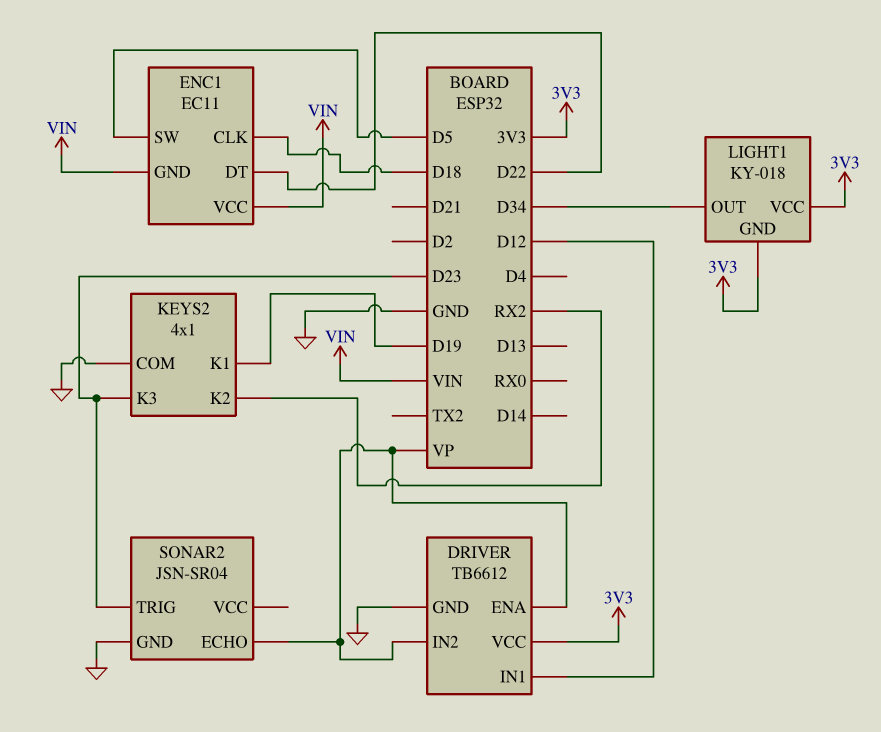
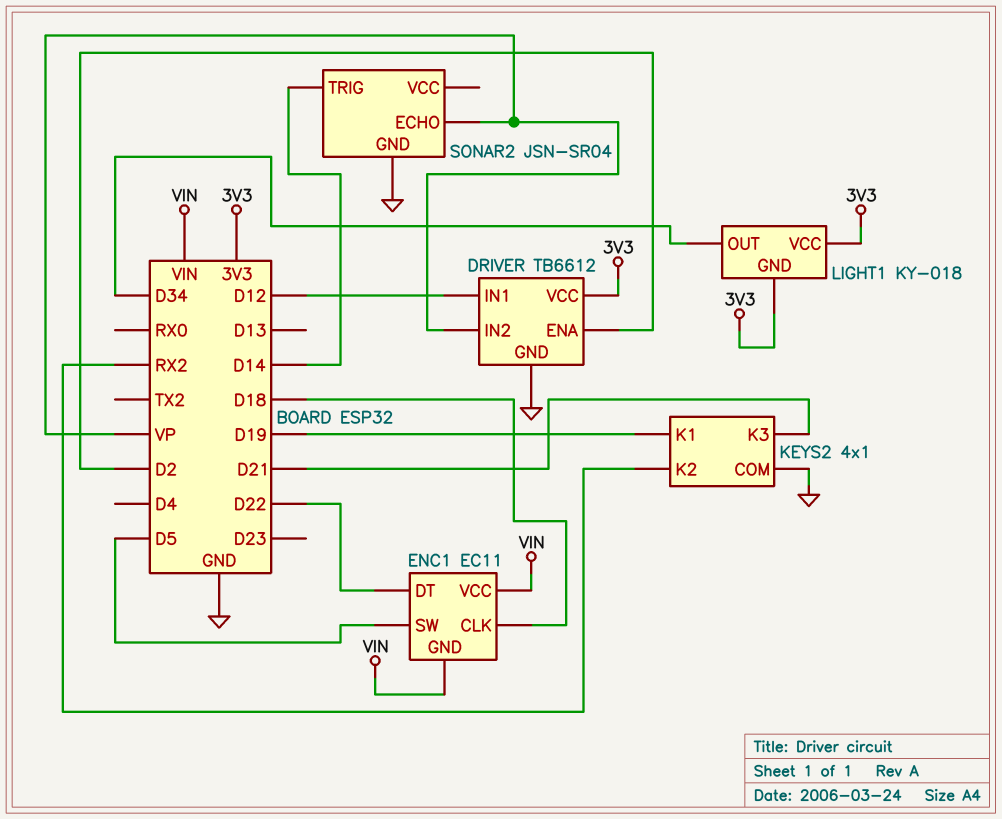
DRIVER pin ENA: VP -> D2
KEYS2 pin K3: D23 -> D21
SONAR2 pin TRIG: D23 -> D14

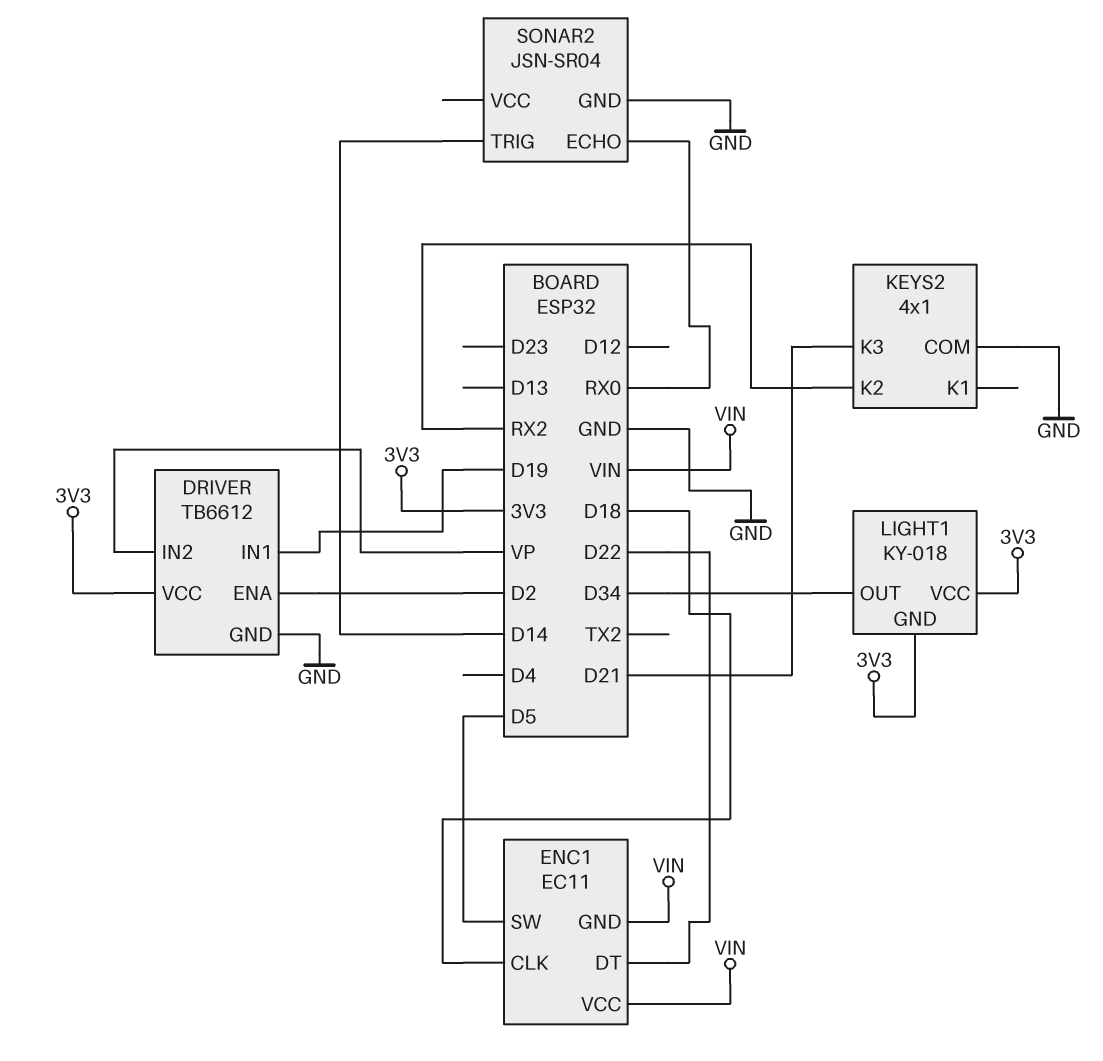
DRIVER pin IN1: D12 -> D19
KEYS2 pin K1: D19 -> none
SONAR2 pin ECHO: VP -> RX0

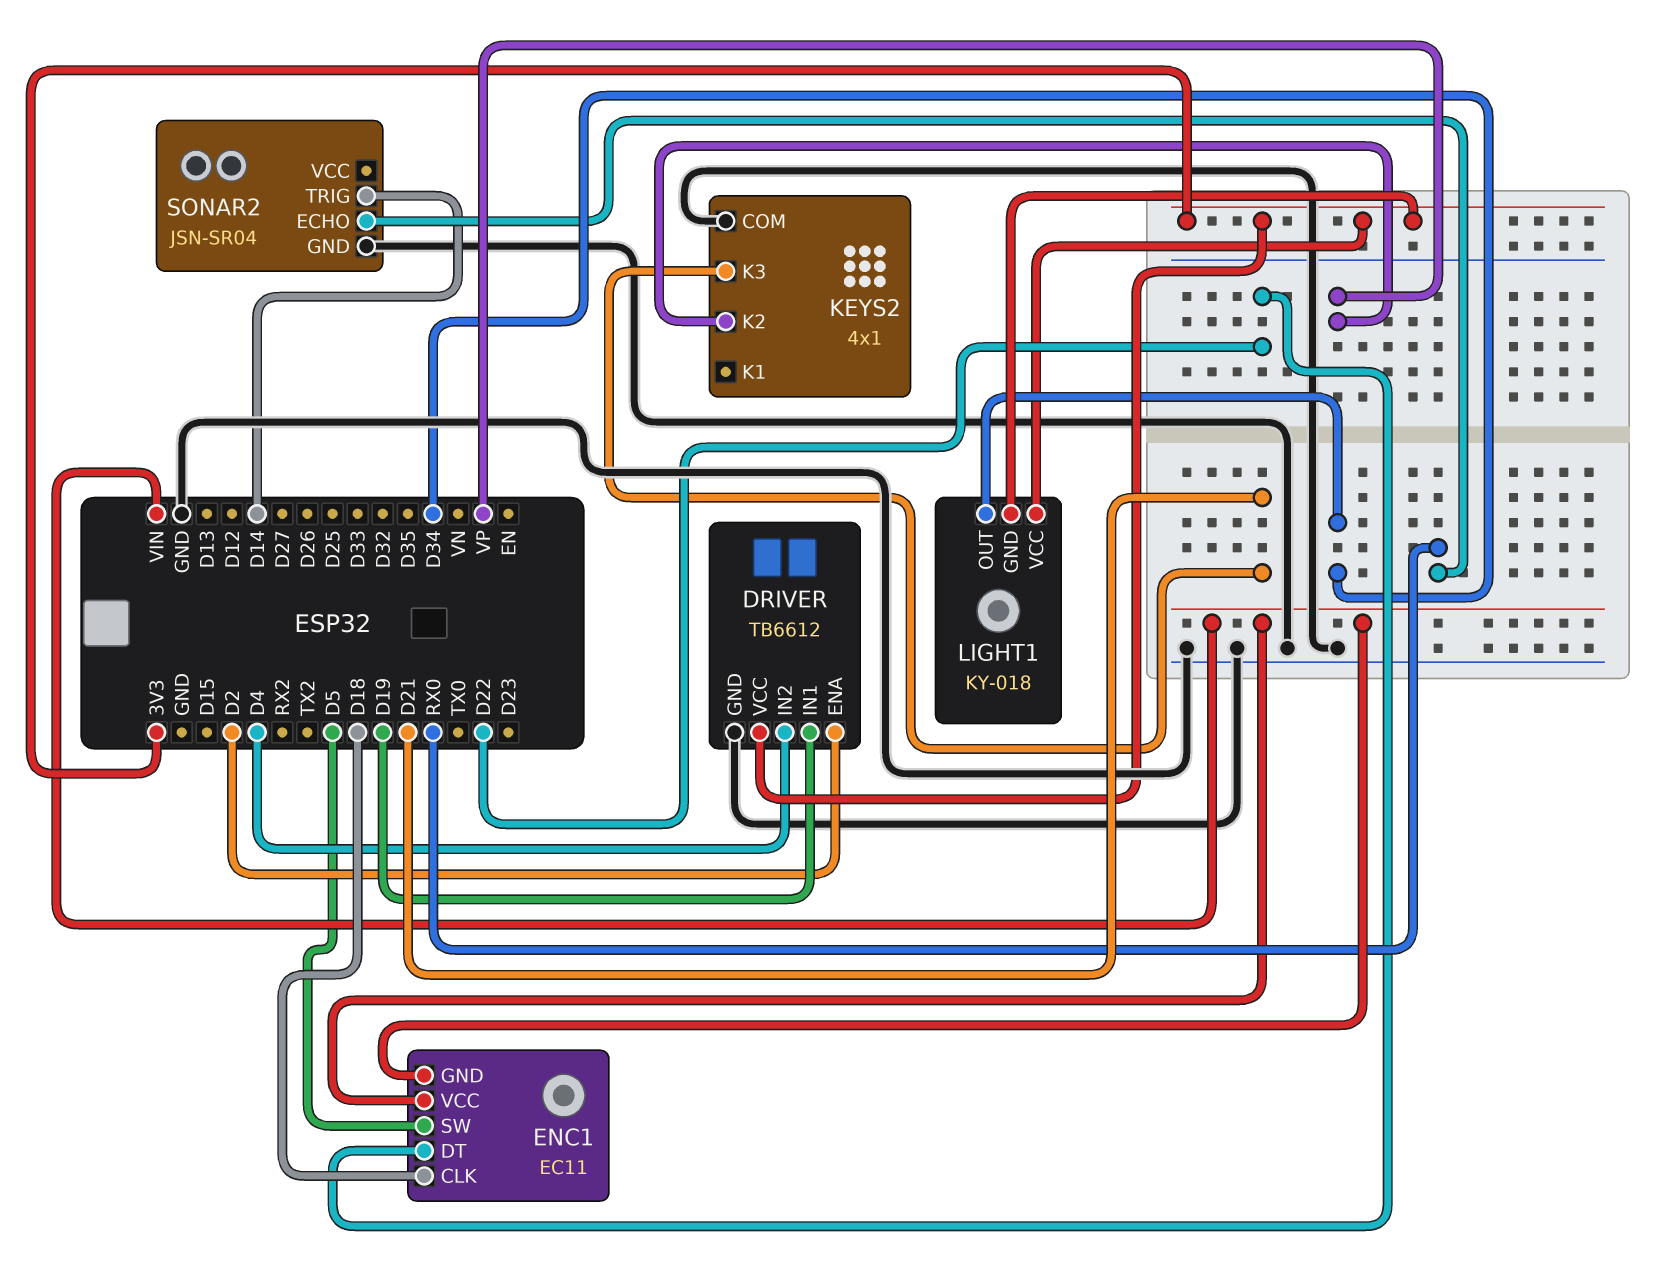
DRIVER pin IN2: VP -> D4
KEYS2 pin K2: RX2 -> VP

